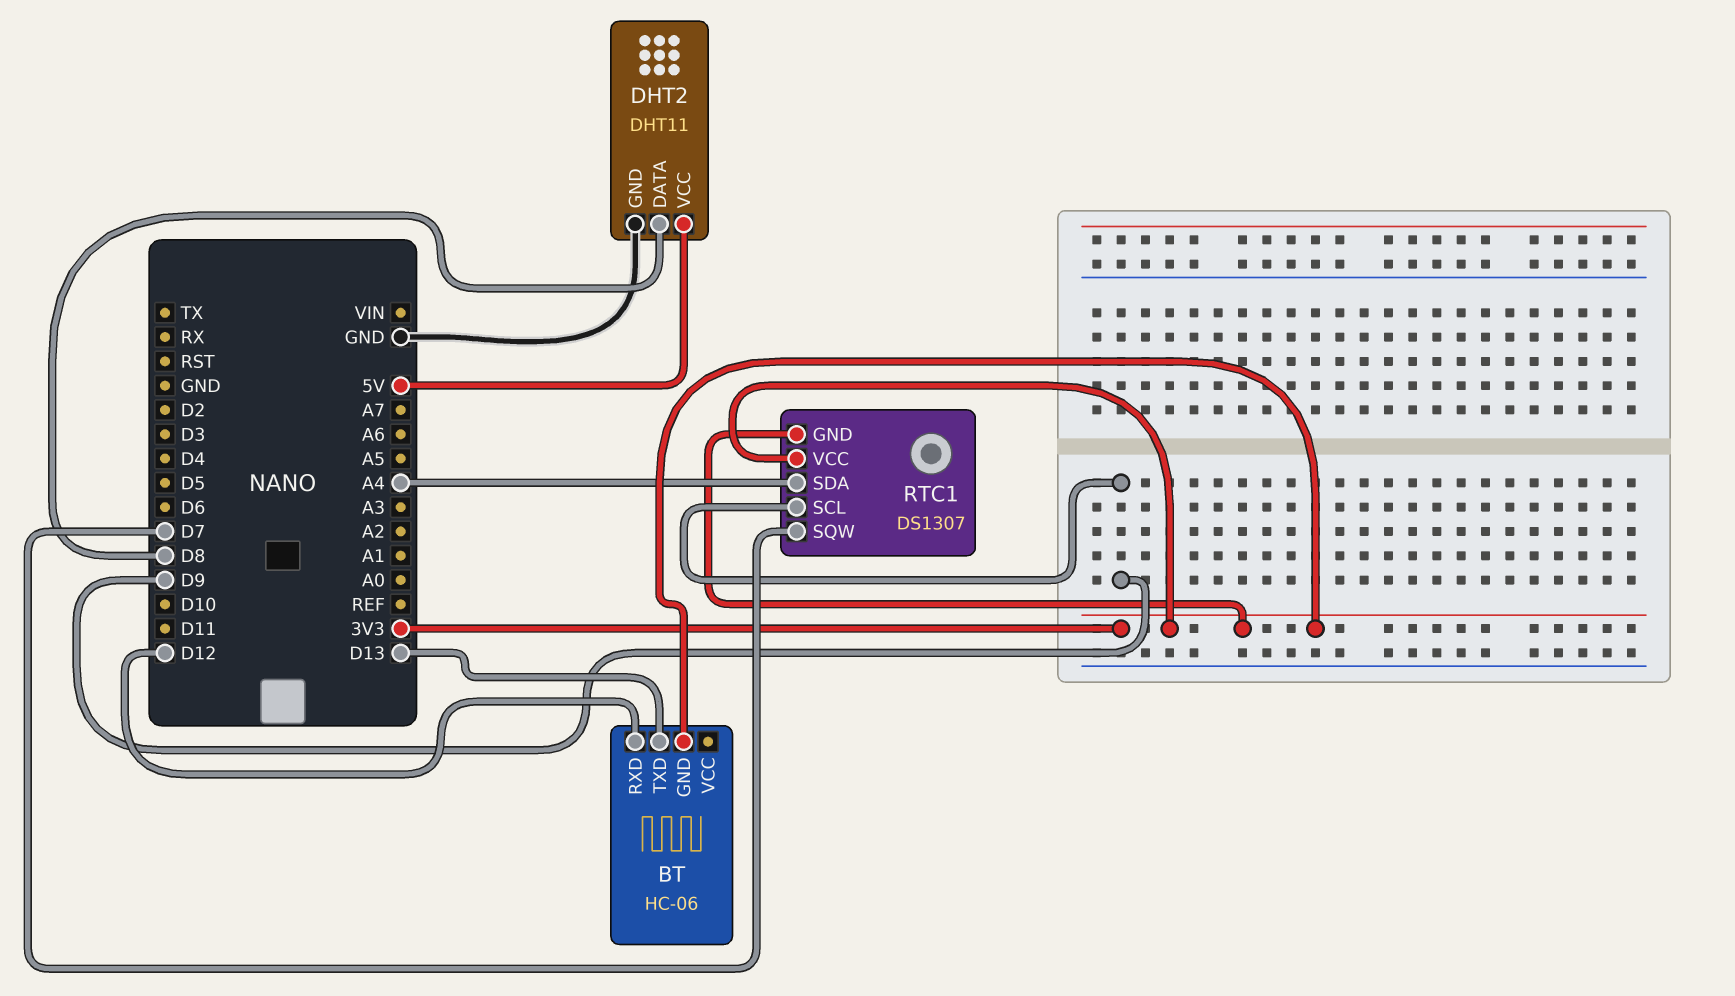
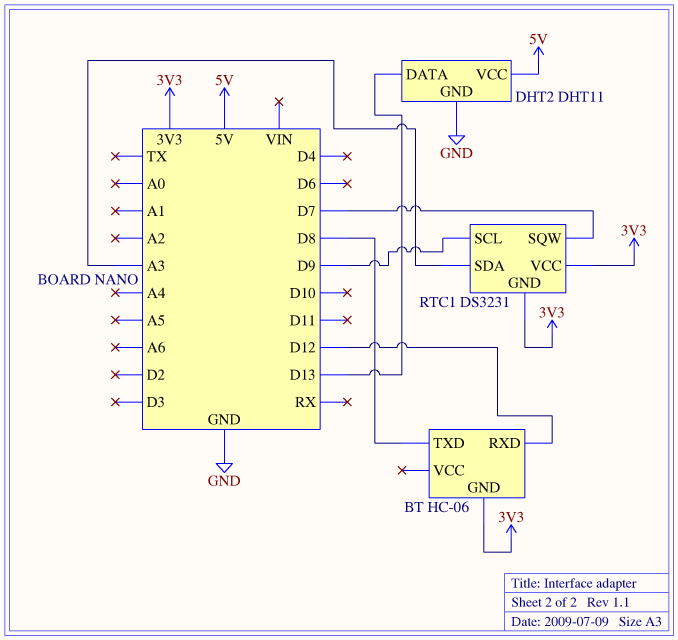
BT pin TXD: D13 -> D8
DHT2 pin DATA: D8 -> D13
RTC1: DS1307 -> DS3231
RTC1 pin SDA: A4 -> A3

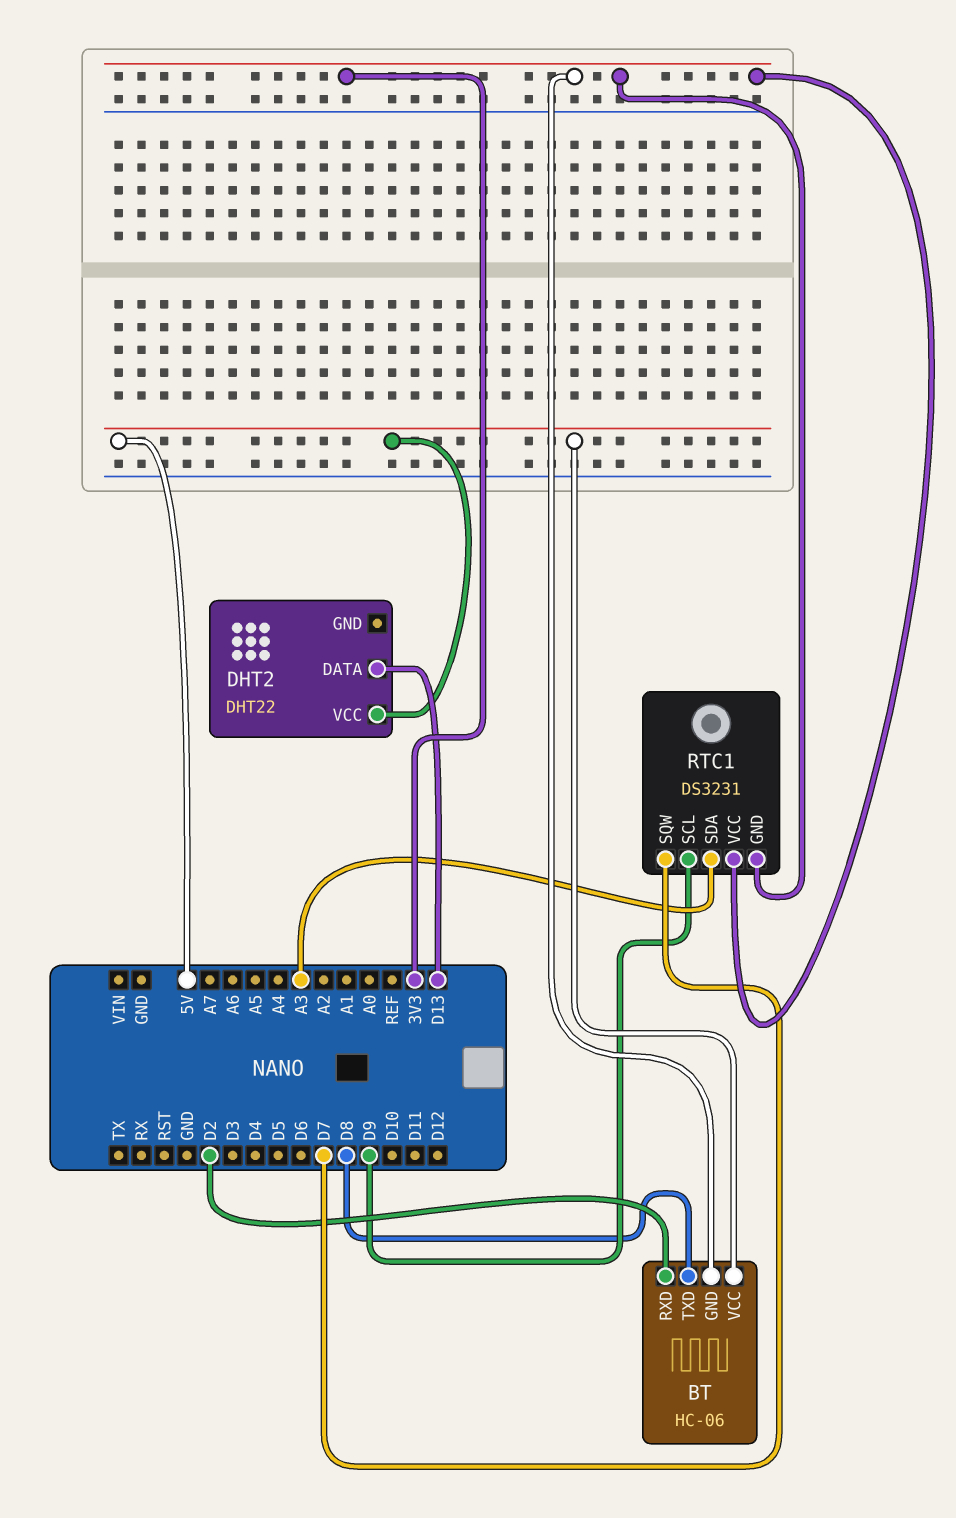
BT pin RXD: D12 -> D2
BT pin VCC: none -> 5V
DHT2: DHT11 -> DHT22
DHT2 pin GND: GND -> none

